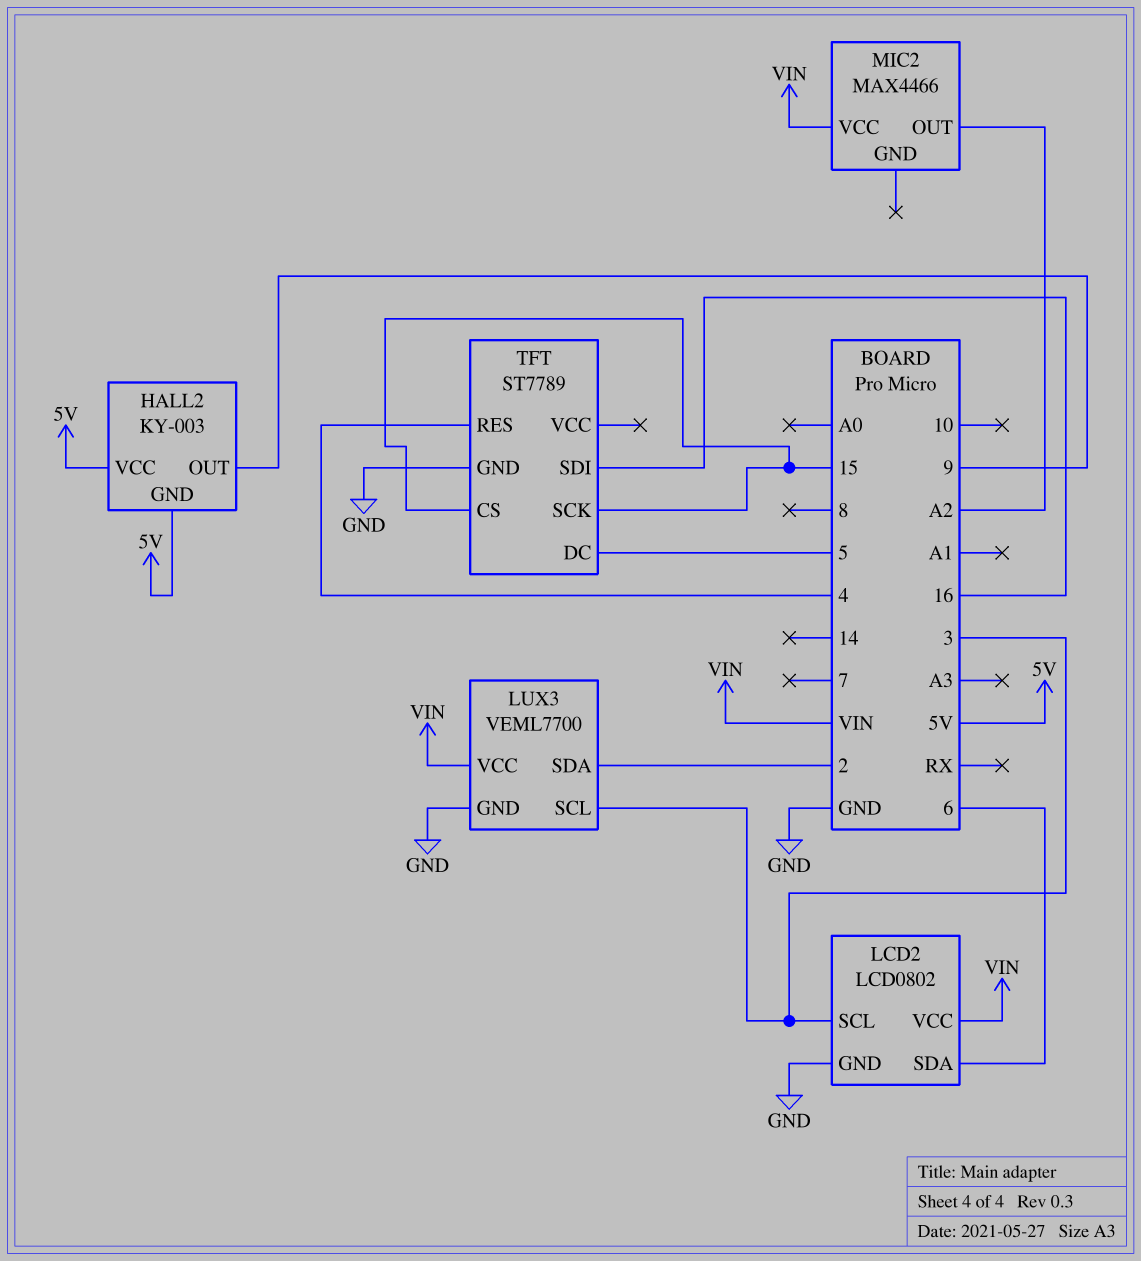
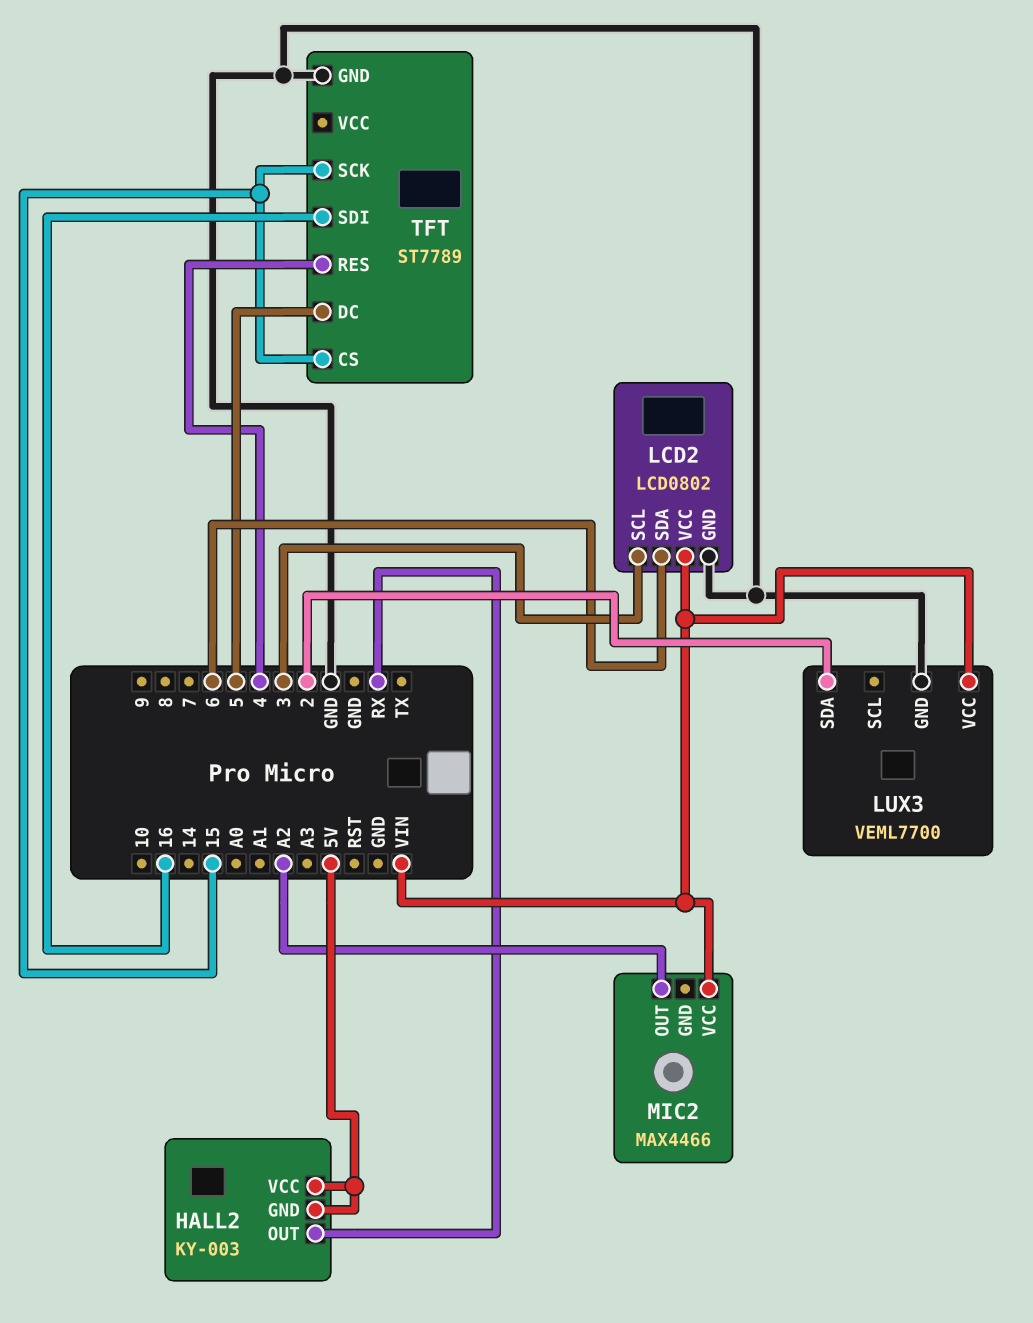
HALL2 pin OUT: 9 -> RX
LUX3 pin SCL: 3 -> none

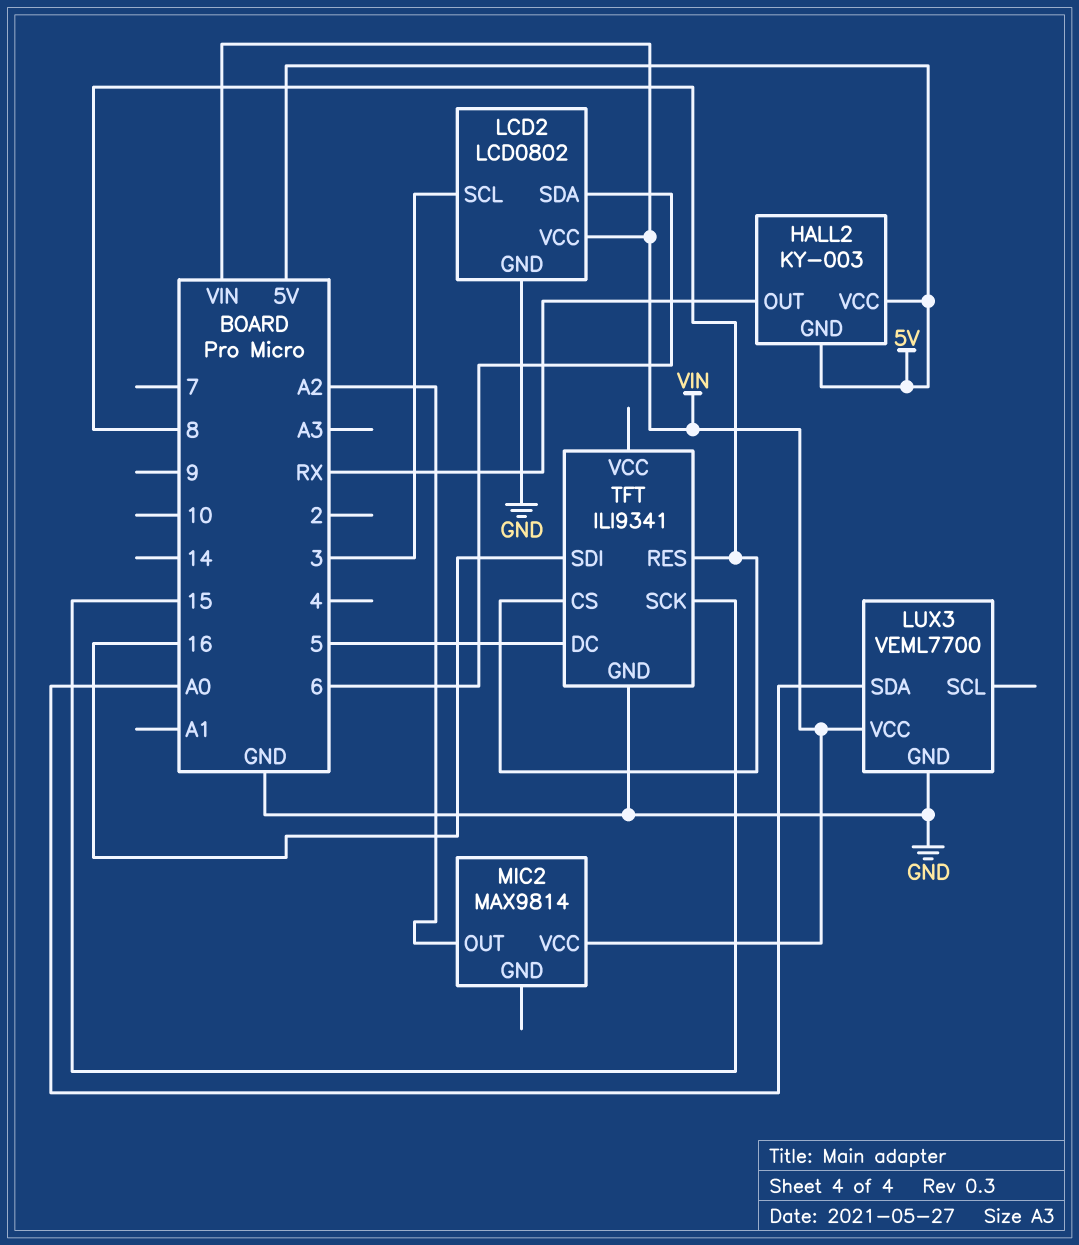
LUX3 pin SDA: 2 -> A0
MIC2: MAX4466 -> MAX9814
TFT: ST7789 -> ILI9341
TFT pin CS: 15 -> 8
TFT pin RES: 4 -> 8

